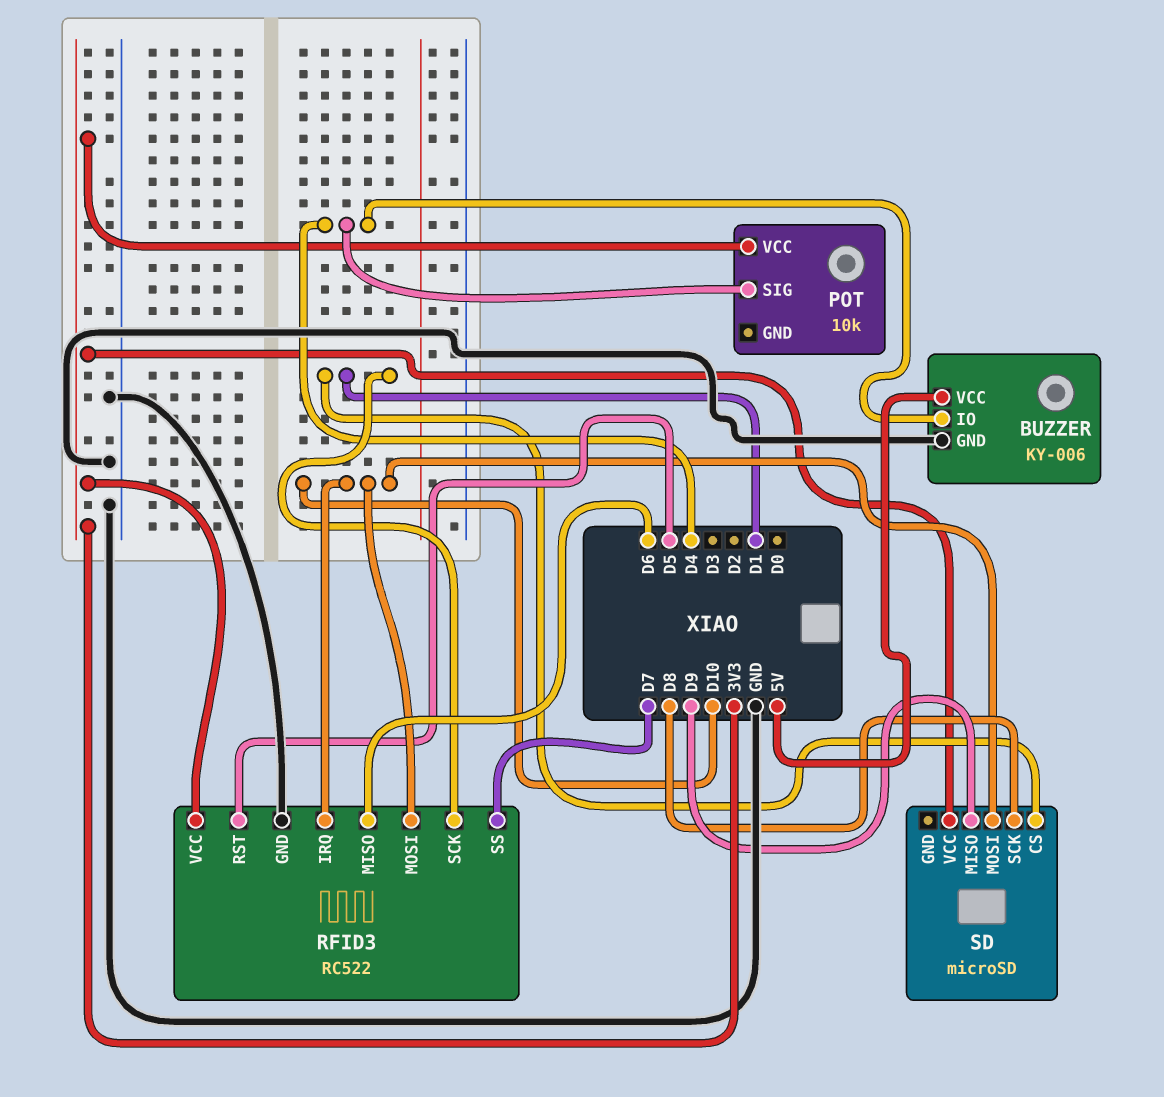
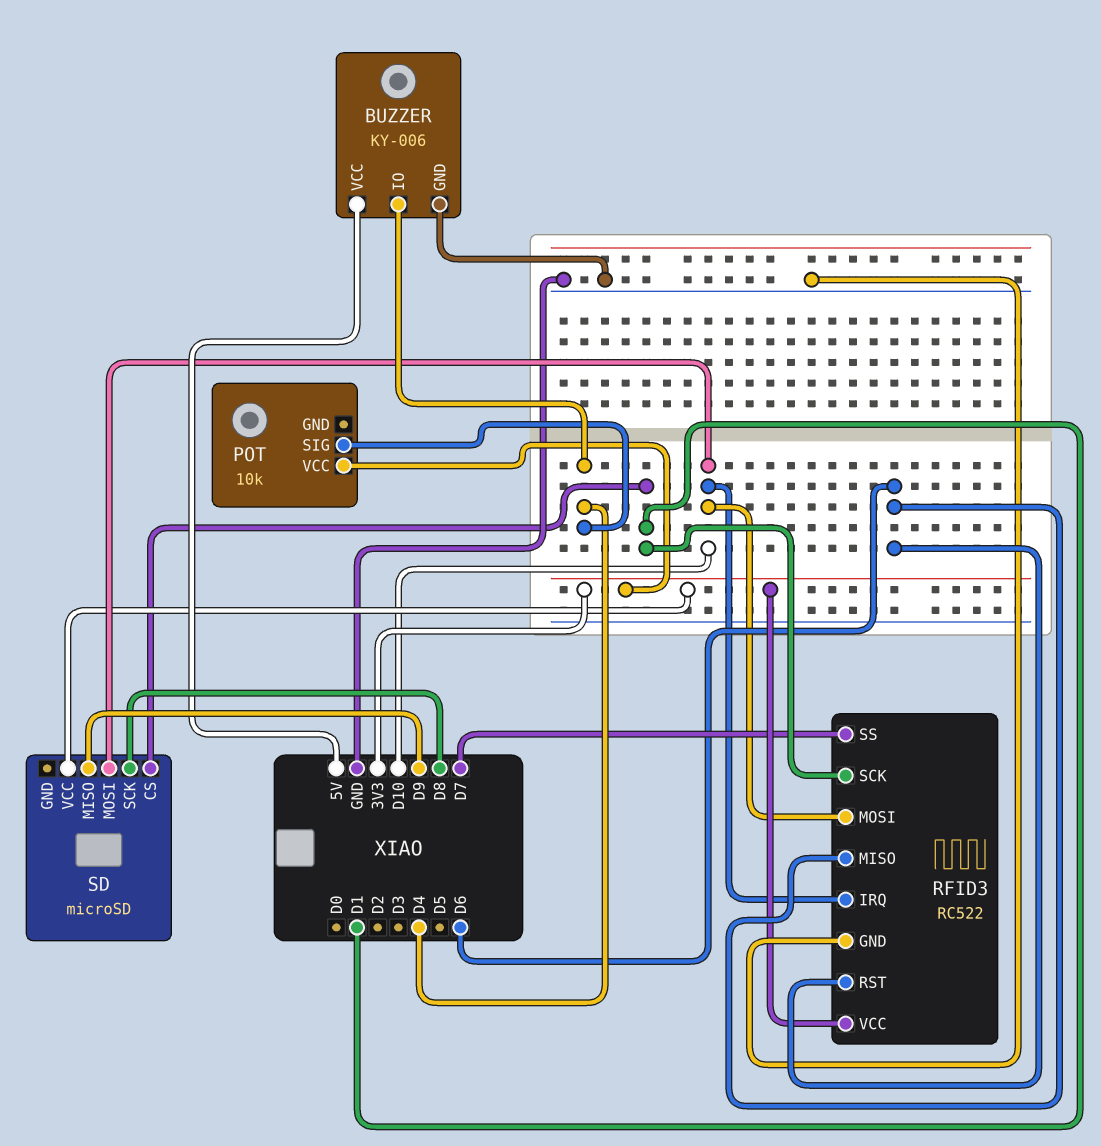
RFID3 pin RST: D5 -> D6

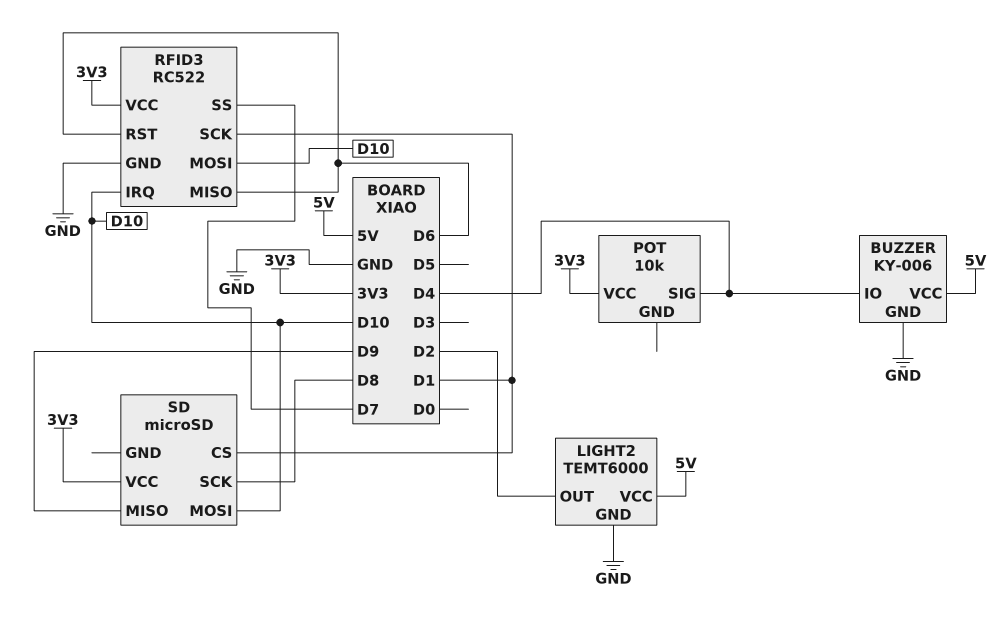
LIGHT2: none -> TEMT6000
LIGHT2 pin GND: none -> GND
LIGHT2 pin OUT: none -> D2
LIGHT2 pin VCC: none -> 5V

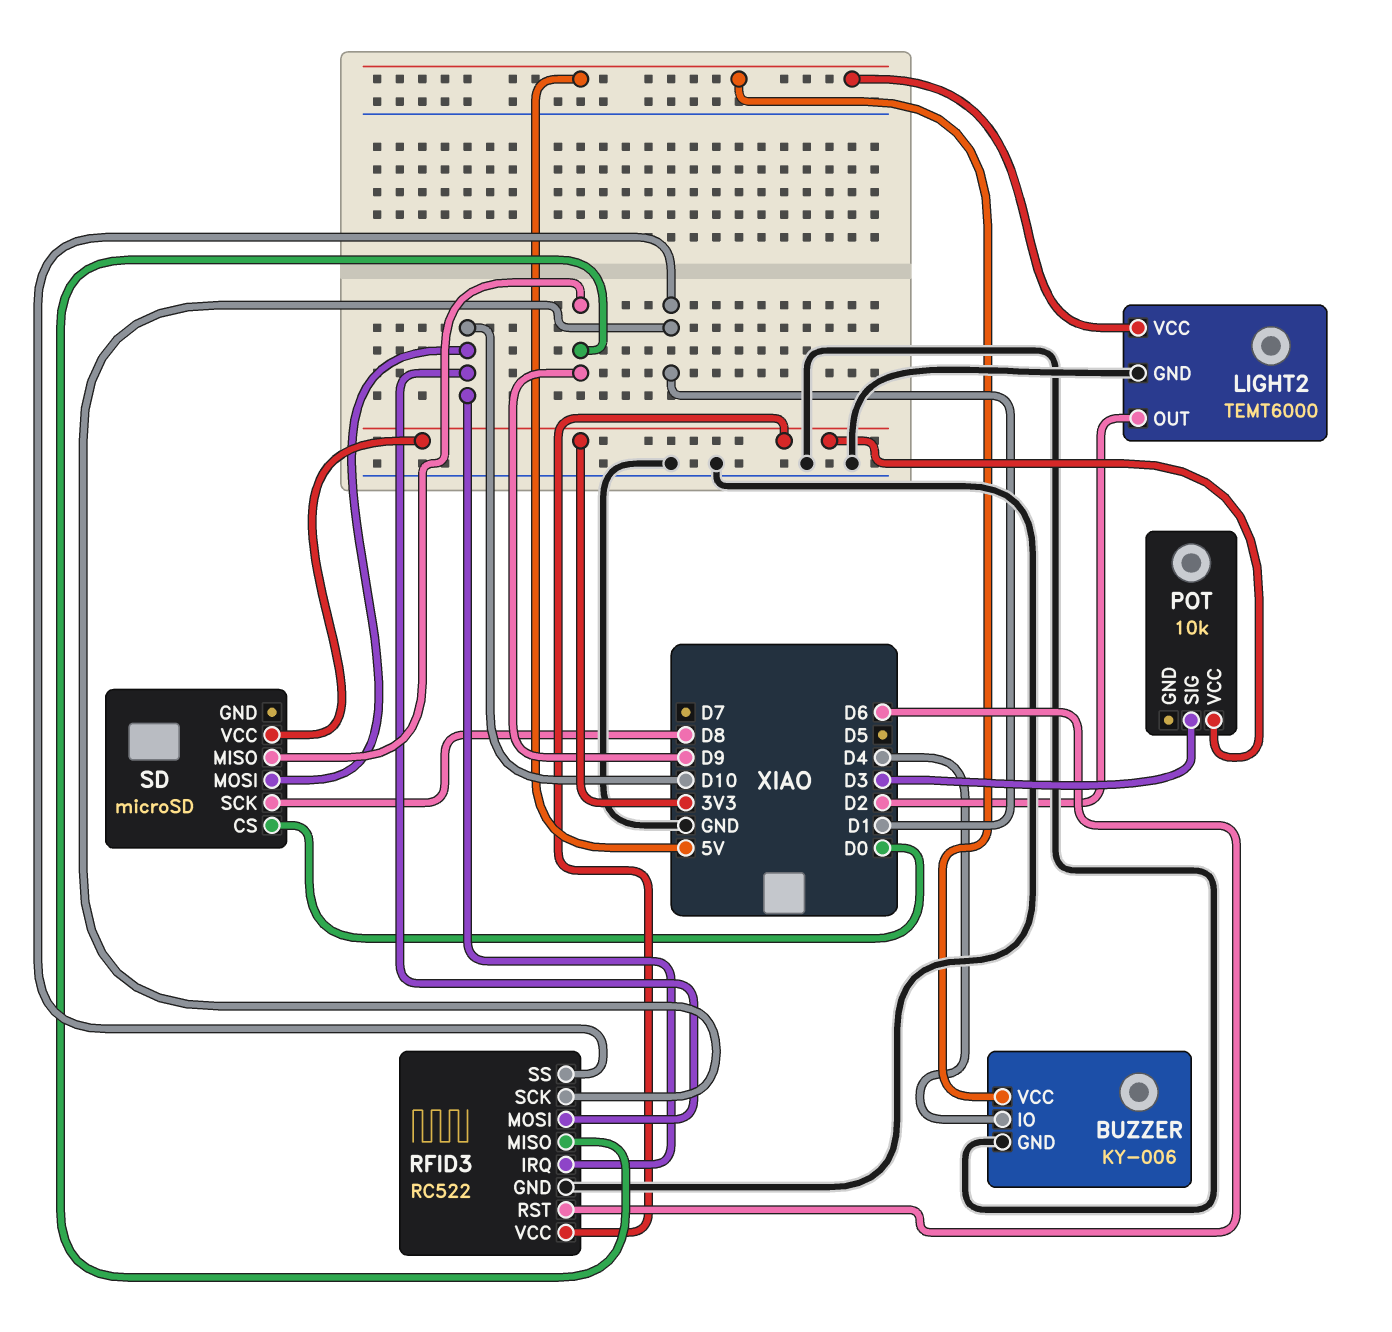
POT pin SIG: D4 -> D3
RFID3 pin MISO: D6 -> D9
RFID3 pin SS: D7 -> D1
SD pin CS: D1 -> D0

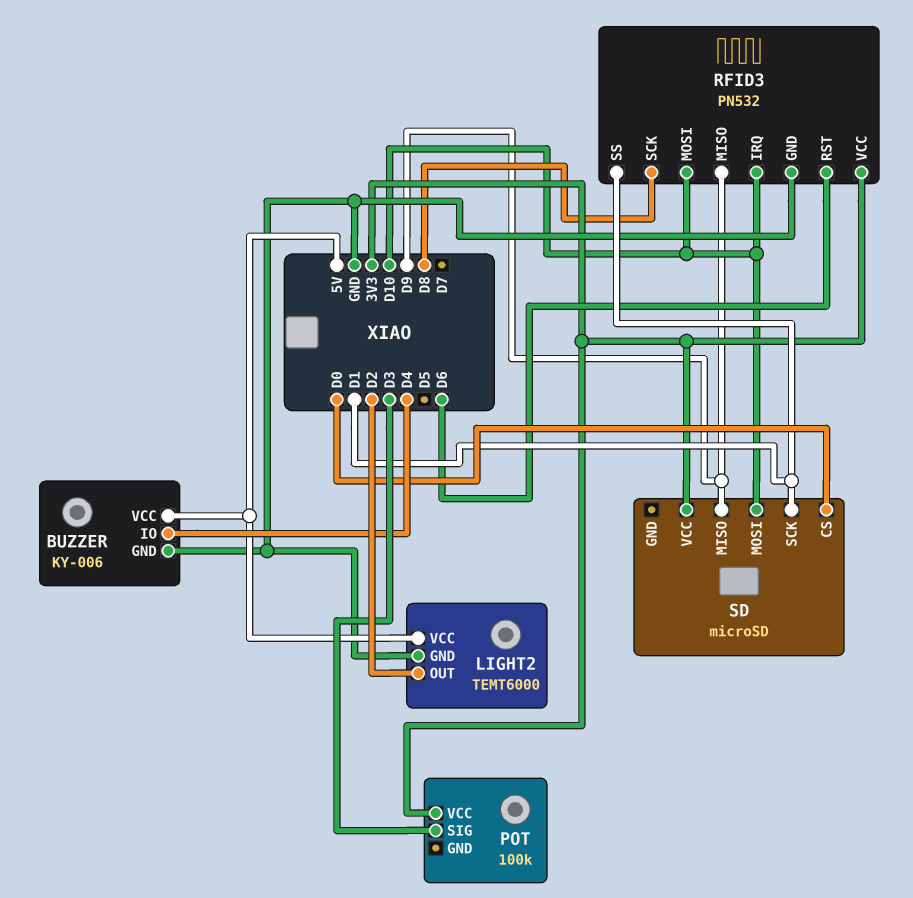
POT: 10k -> 100k
RFID3: RC522 -> PN532
RFID3 pin SCK: D1 -> D8
SD pin SCK: D8 -> D1

